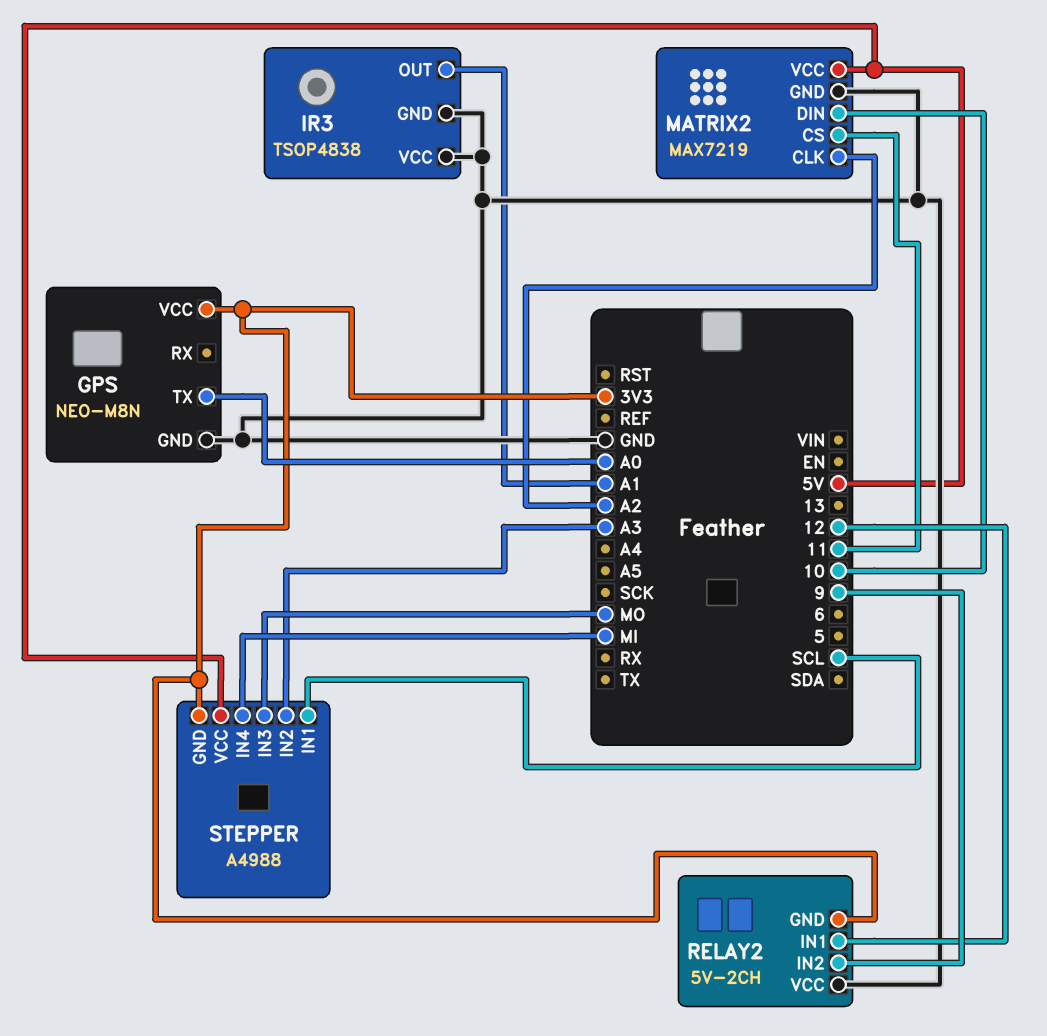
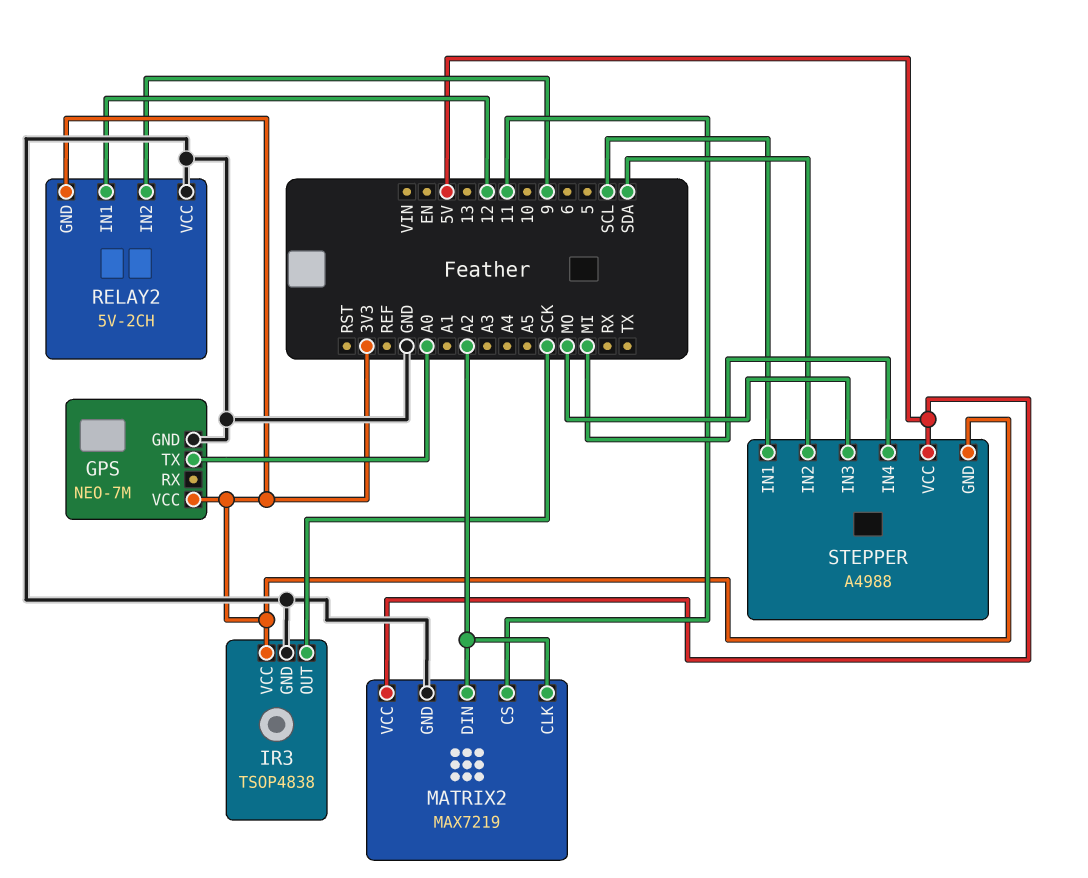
GPS: NEO-M8N -> NEO-7M
IR3 pin OUT: A1 -> SCK
IR3 pin VCC: GND -> 3V3
MATRIX2 pin DIN: 10 -> A2
STEPPER pin IN2: A3 -> SDA

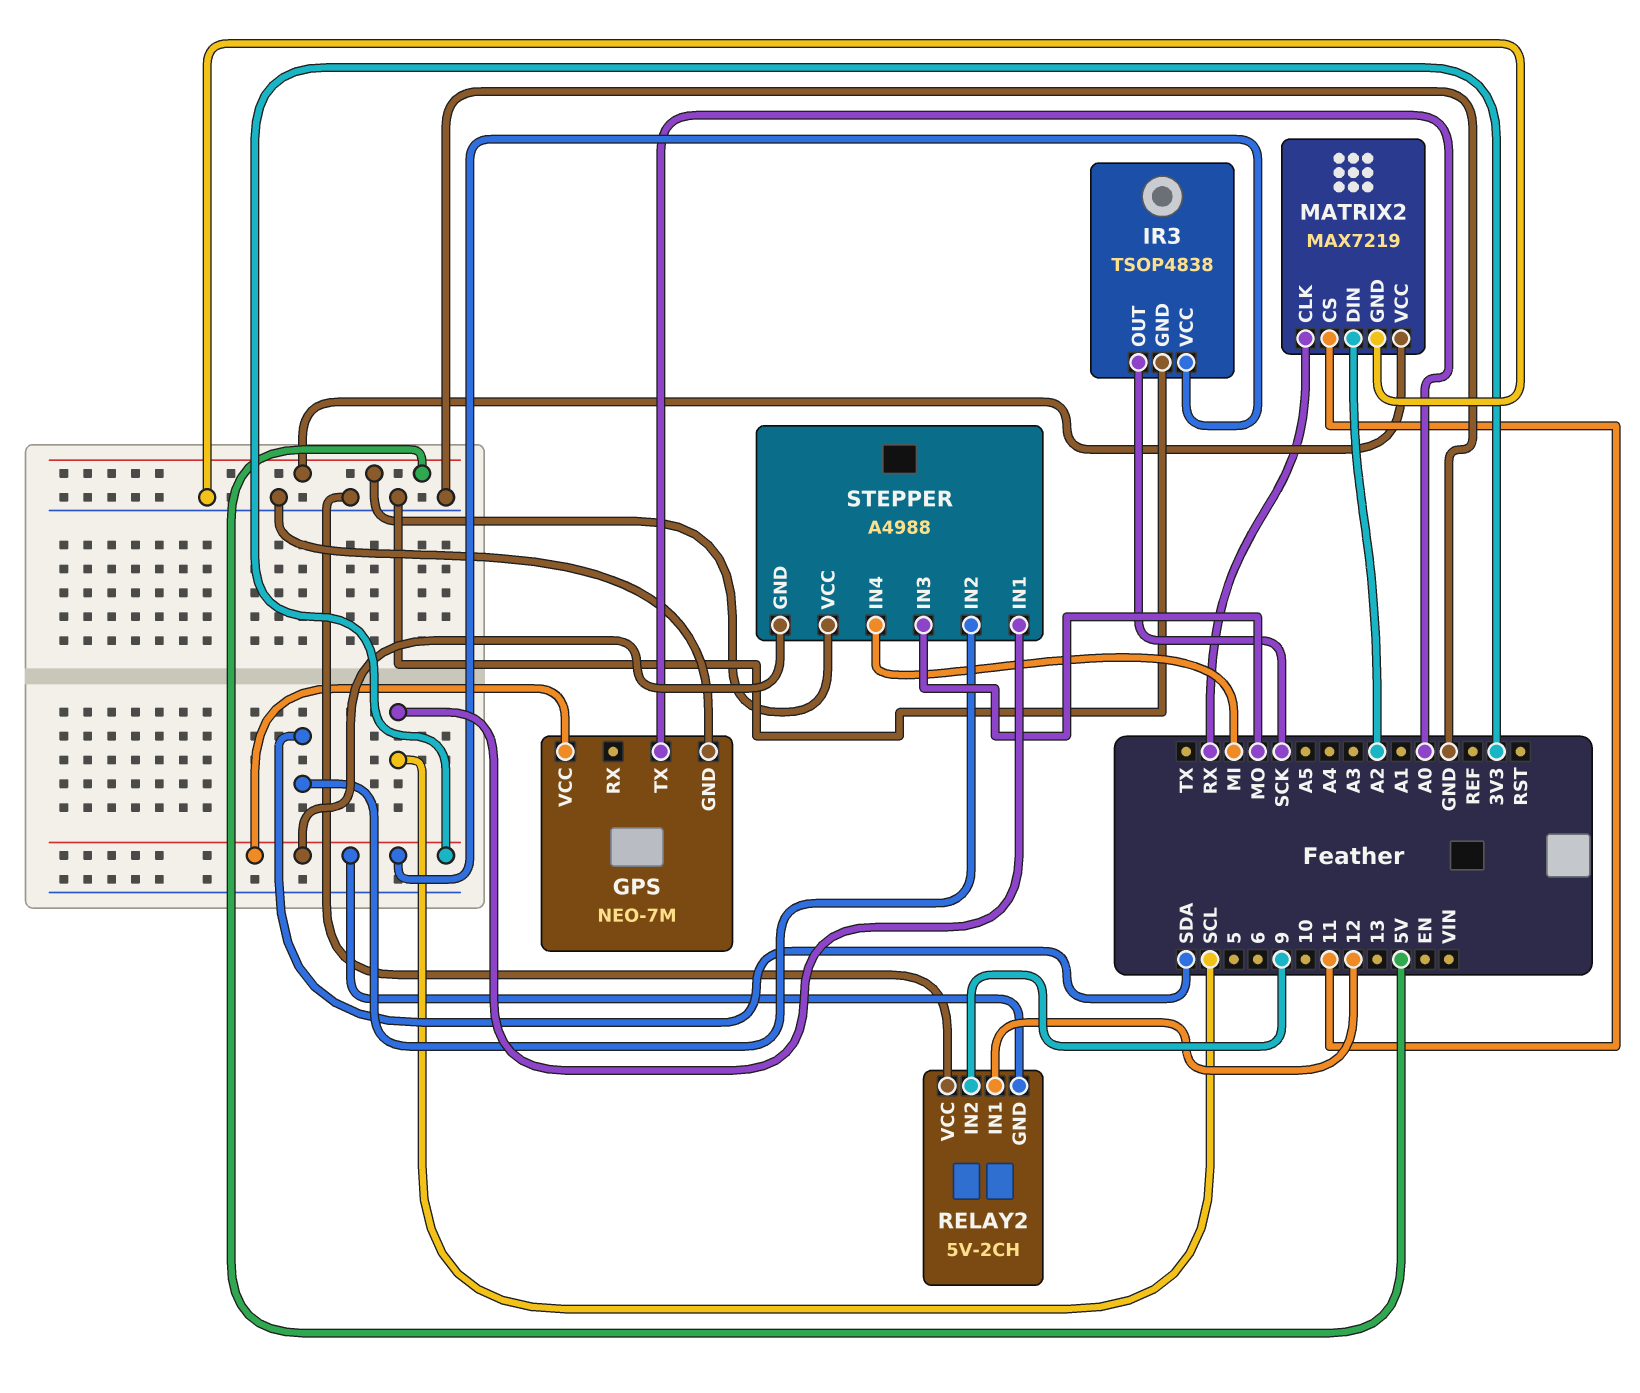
MATRIX2 pin CLK: A2 -> RX

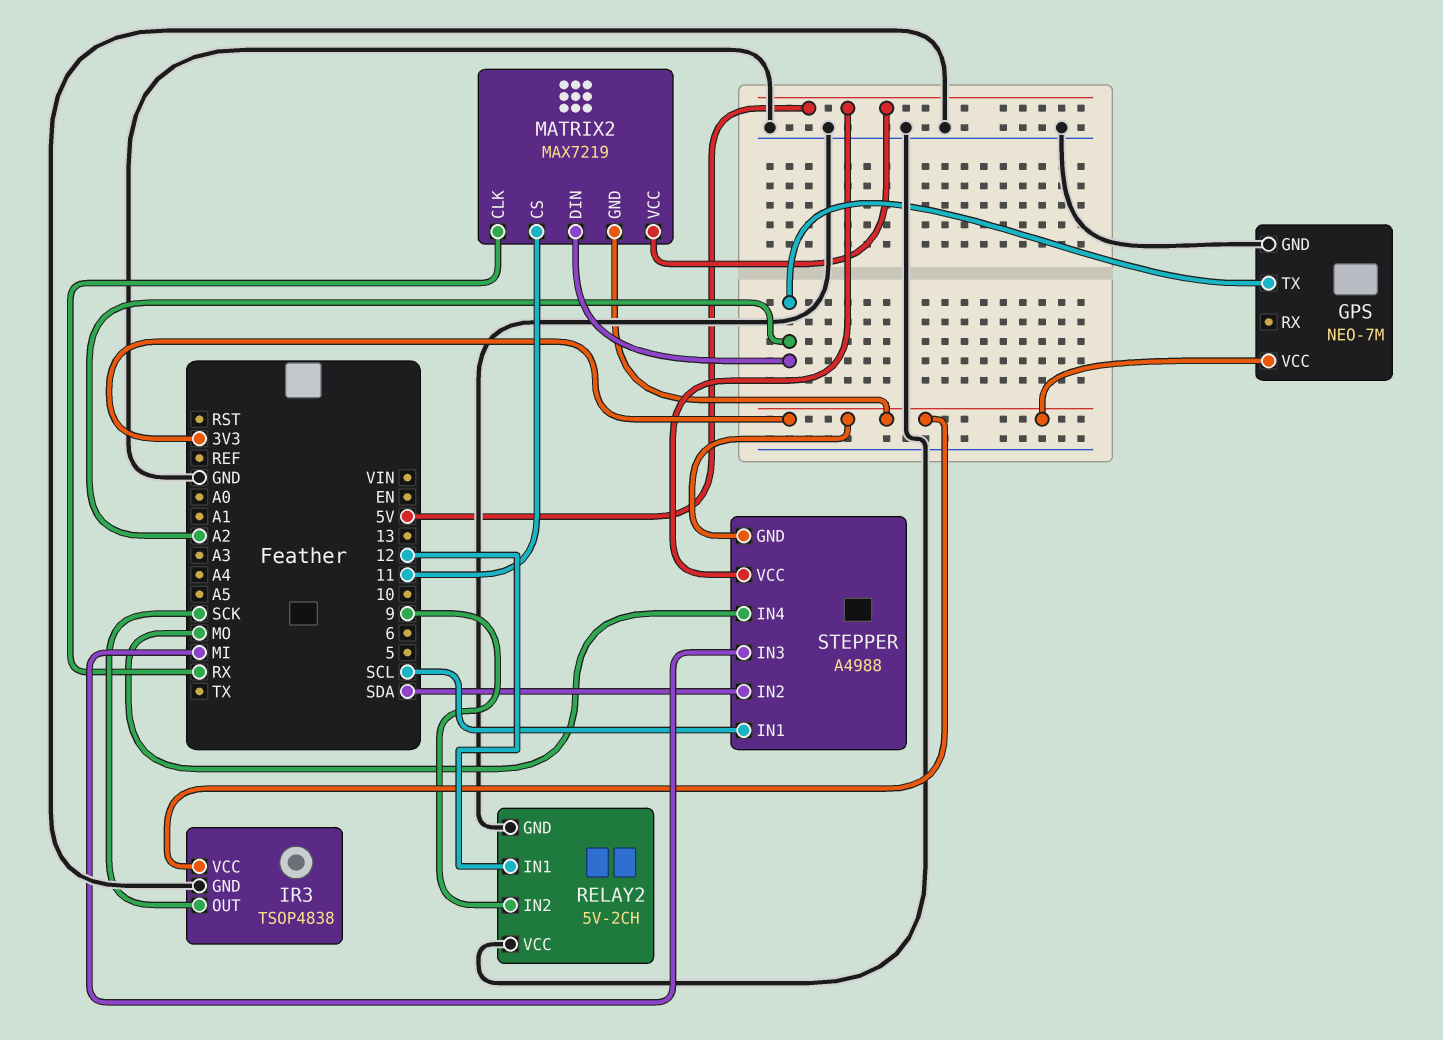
GPS pin TX: A0 -> A2
MATRIX2 pin GND: GND -> 3V3
RELAY2 pin GND: 3V3 -> GND
STEPPER pin IN3: MO -> MI
STEPPER pin IN4: MI -> MO

